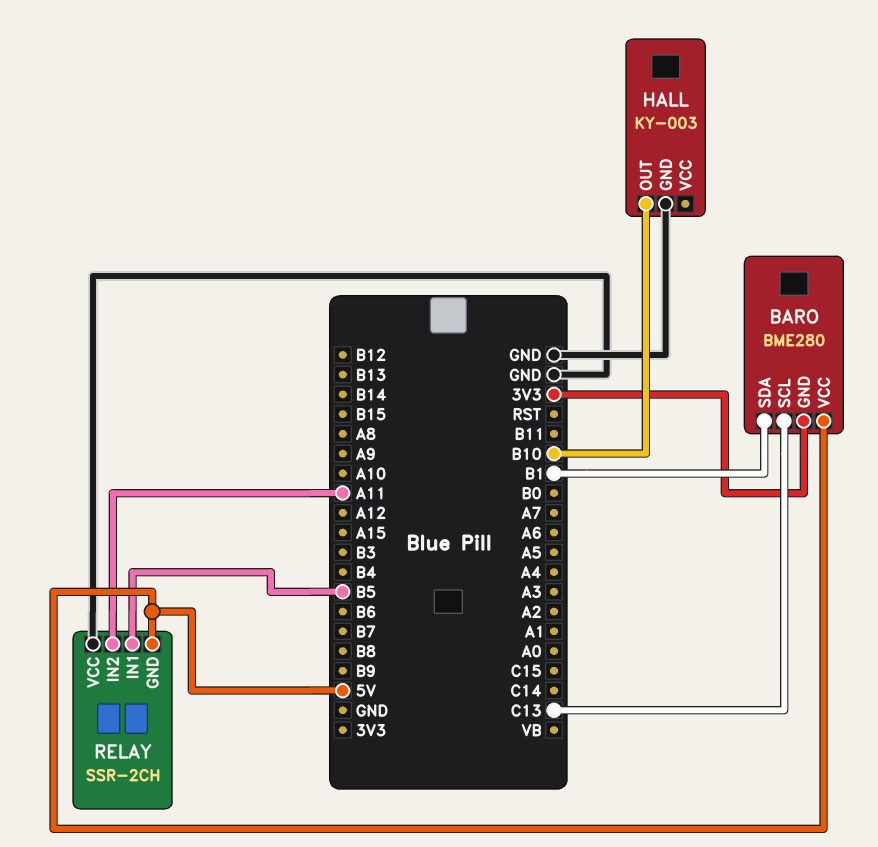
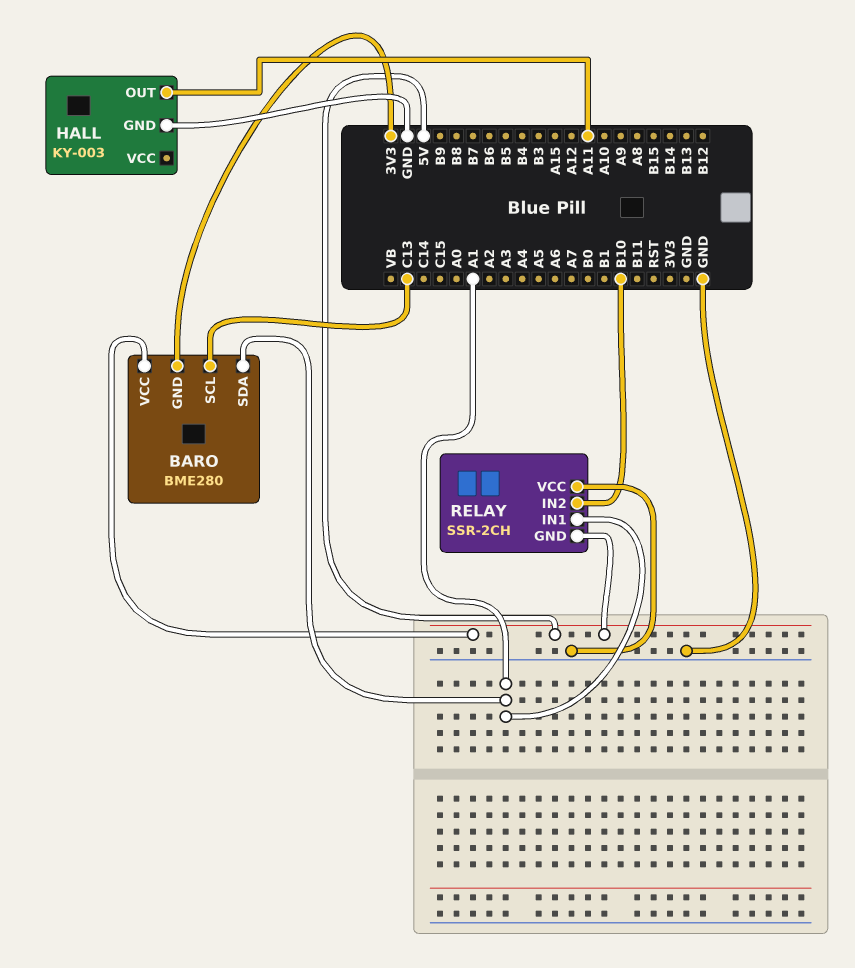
BARO pin SDA: B1 -> A1
HALL pin OUT: B10 -> A11
RELAY pin IN1: B5 -> A1
RELAY pin IN2: A11 -> B10

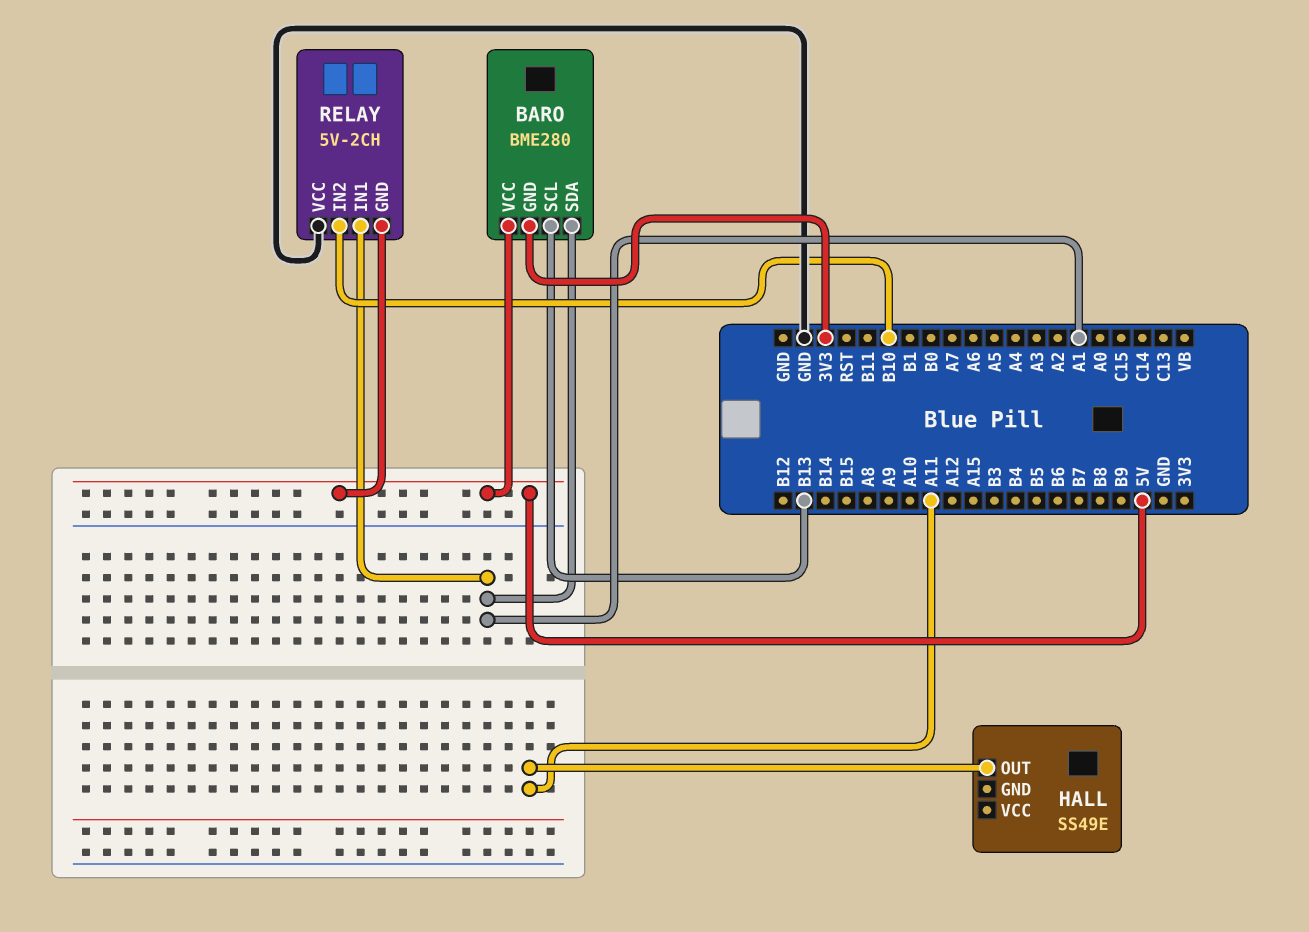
BARO pin SCL: C13 -> B13
HALL: KY-003 -> SS49E
HALL pin GND: GND -> none
RELAY: SSR-2CH -> 5V-2CH

